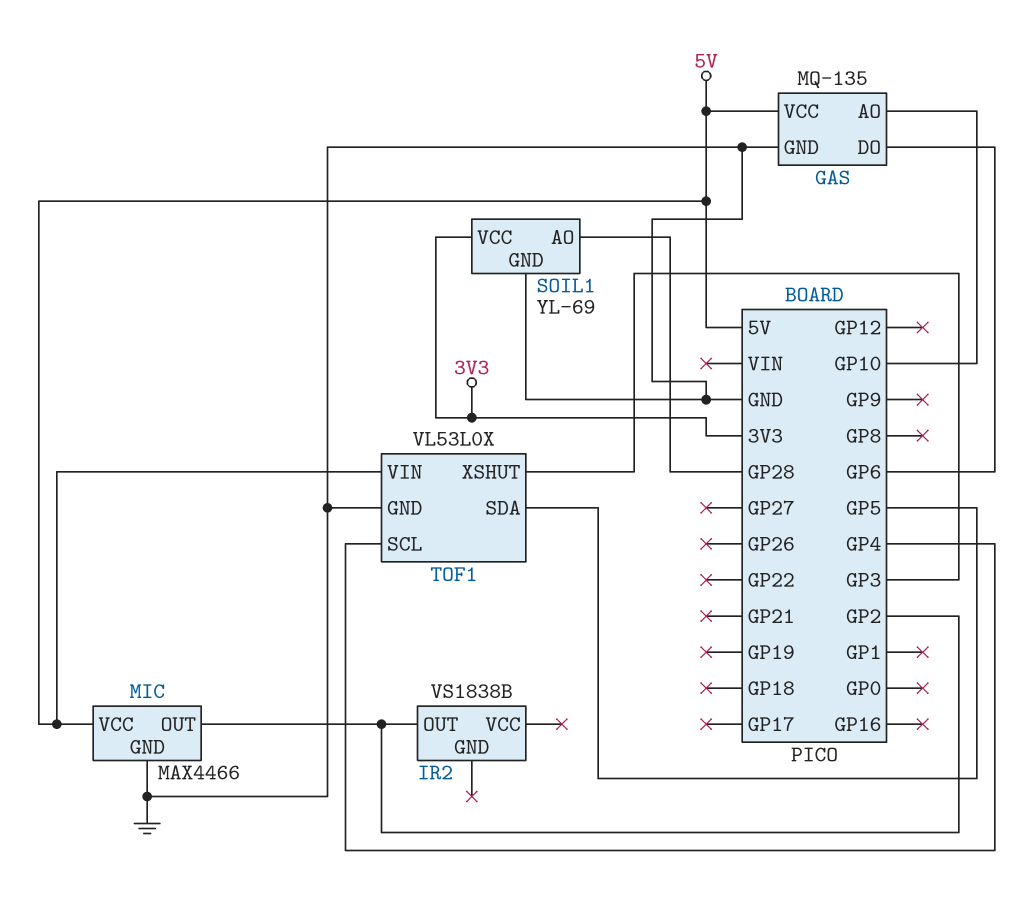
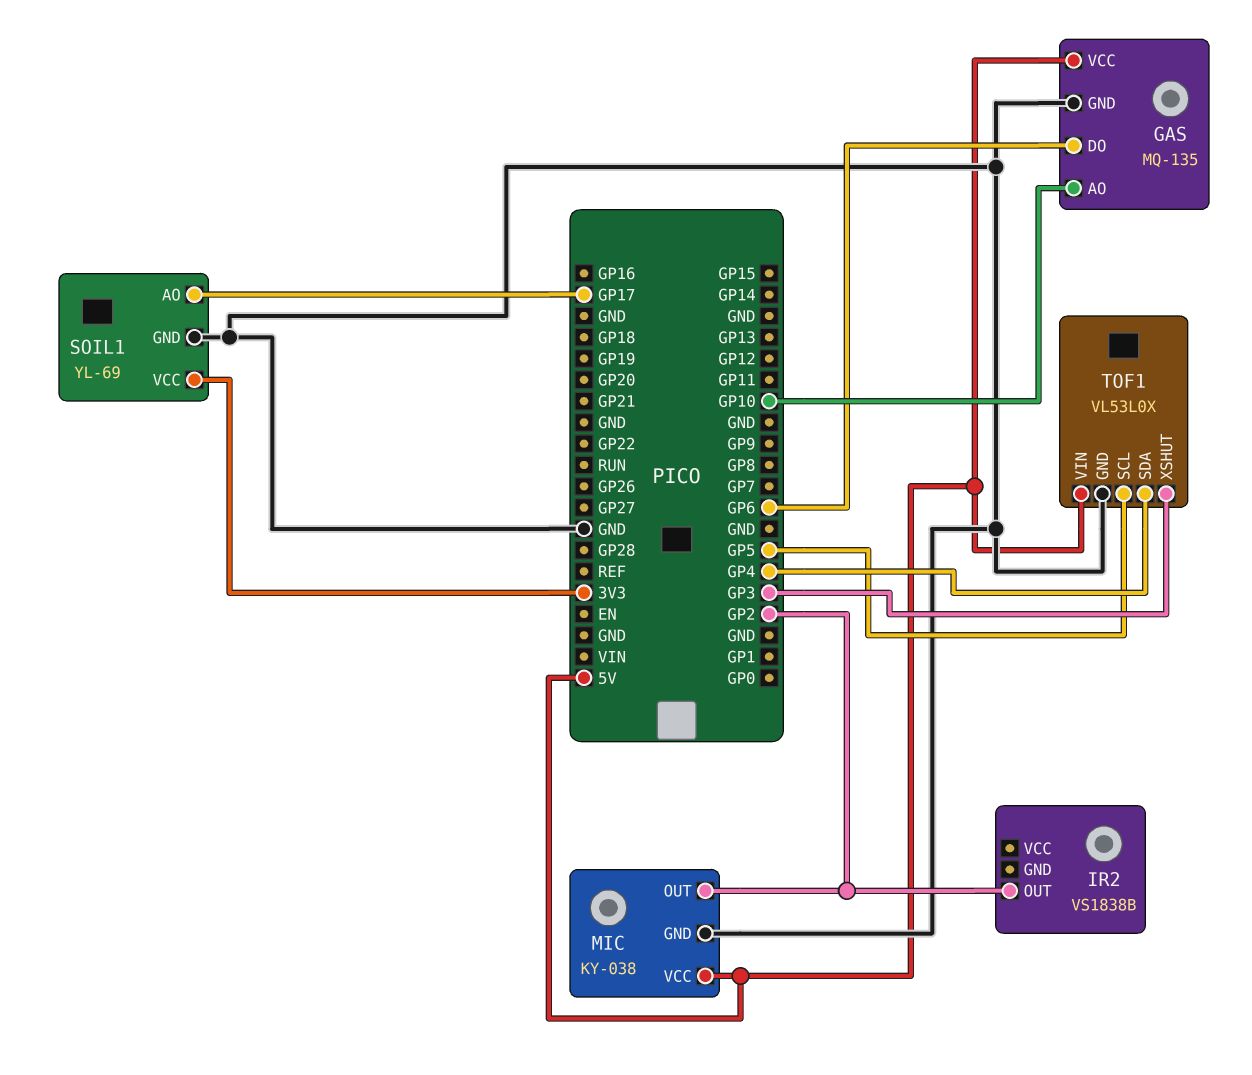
MIC: MAX4466 -> KY-038
SOIL1 pin AO: GP28 -> GP17
TOF1 pin SCL: GP4 -> GP5
TOF1 pin SDA: GP5 -> GP4

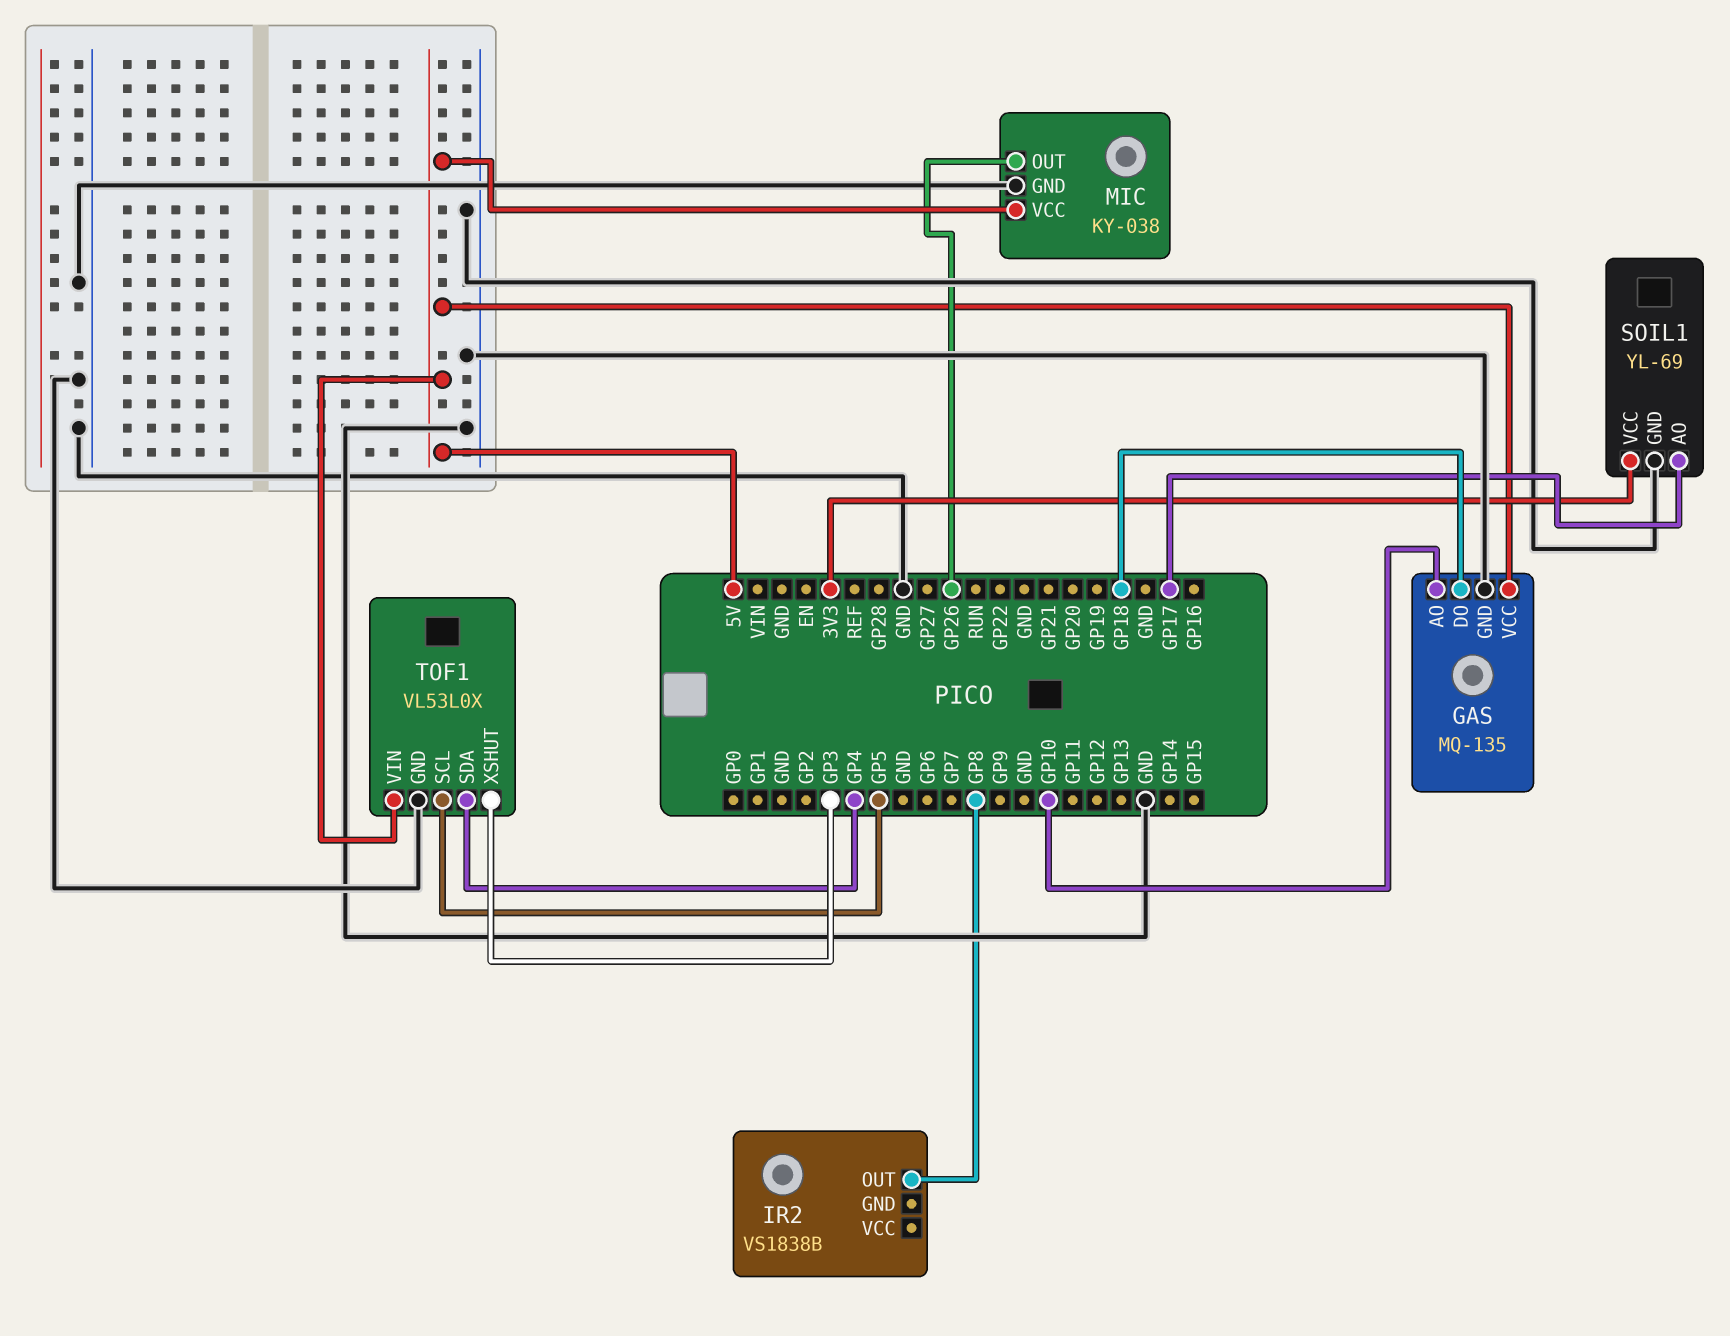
GAS pin DO: GP6 -> GP18
IR2 pin OUT: GP2 -> GP8
MIC pin OUT: GP2 -> GP26

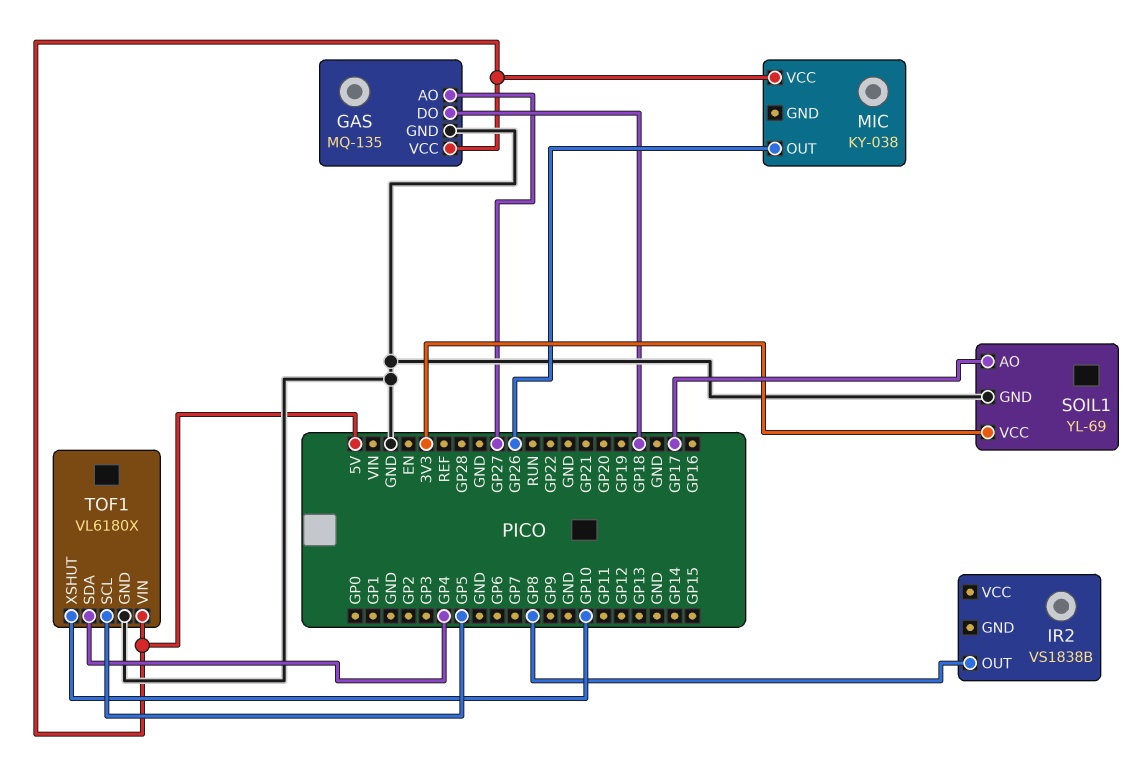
GAS pin AO: GP10 -> GP27
MIC pin GND: GND -> none
TOF1: VL53L0X -> VL6180X
TOF1 pin XSHUT: GP3 -> GP10

